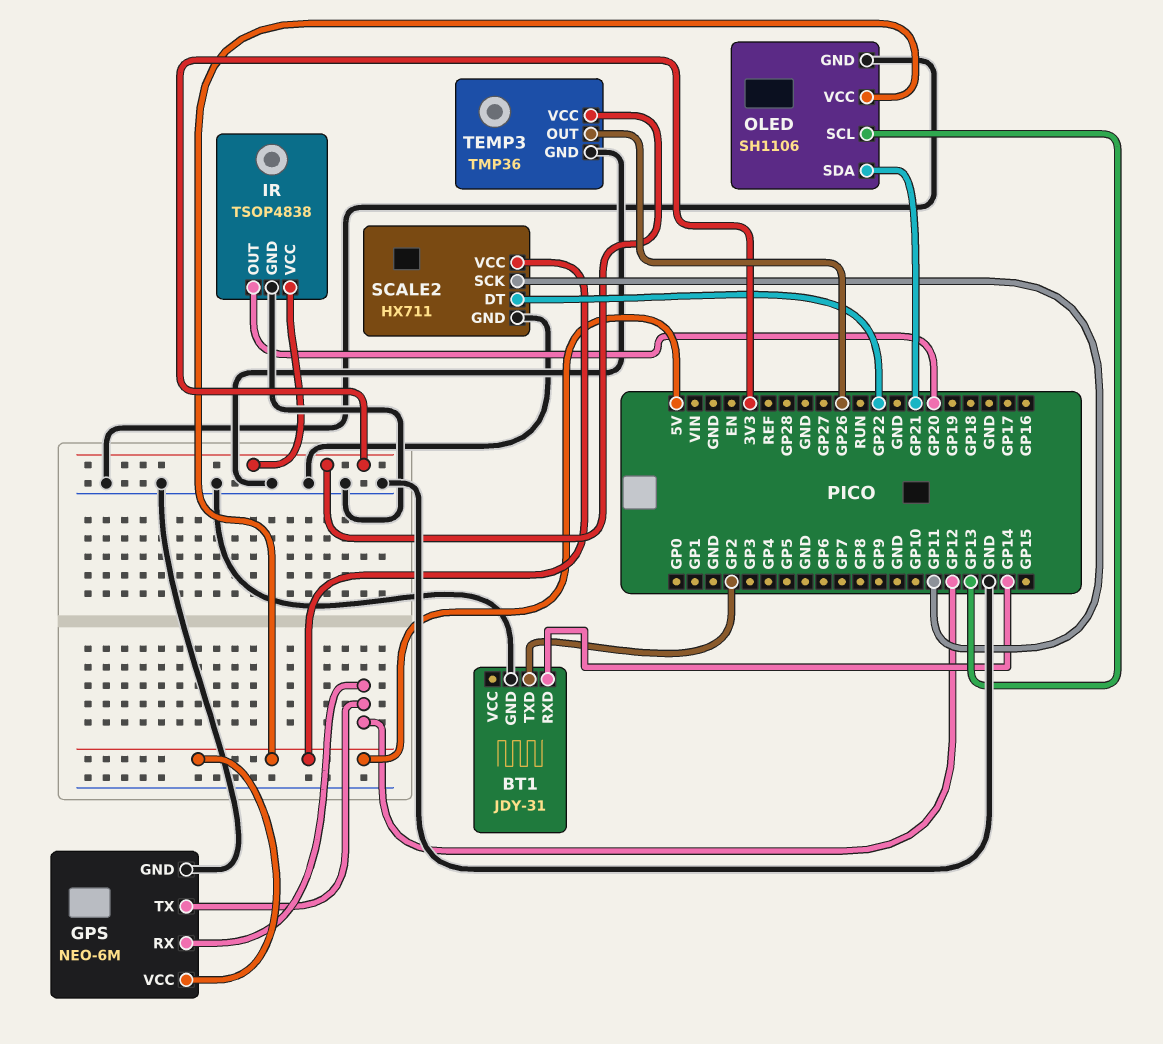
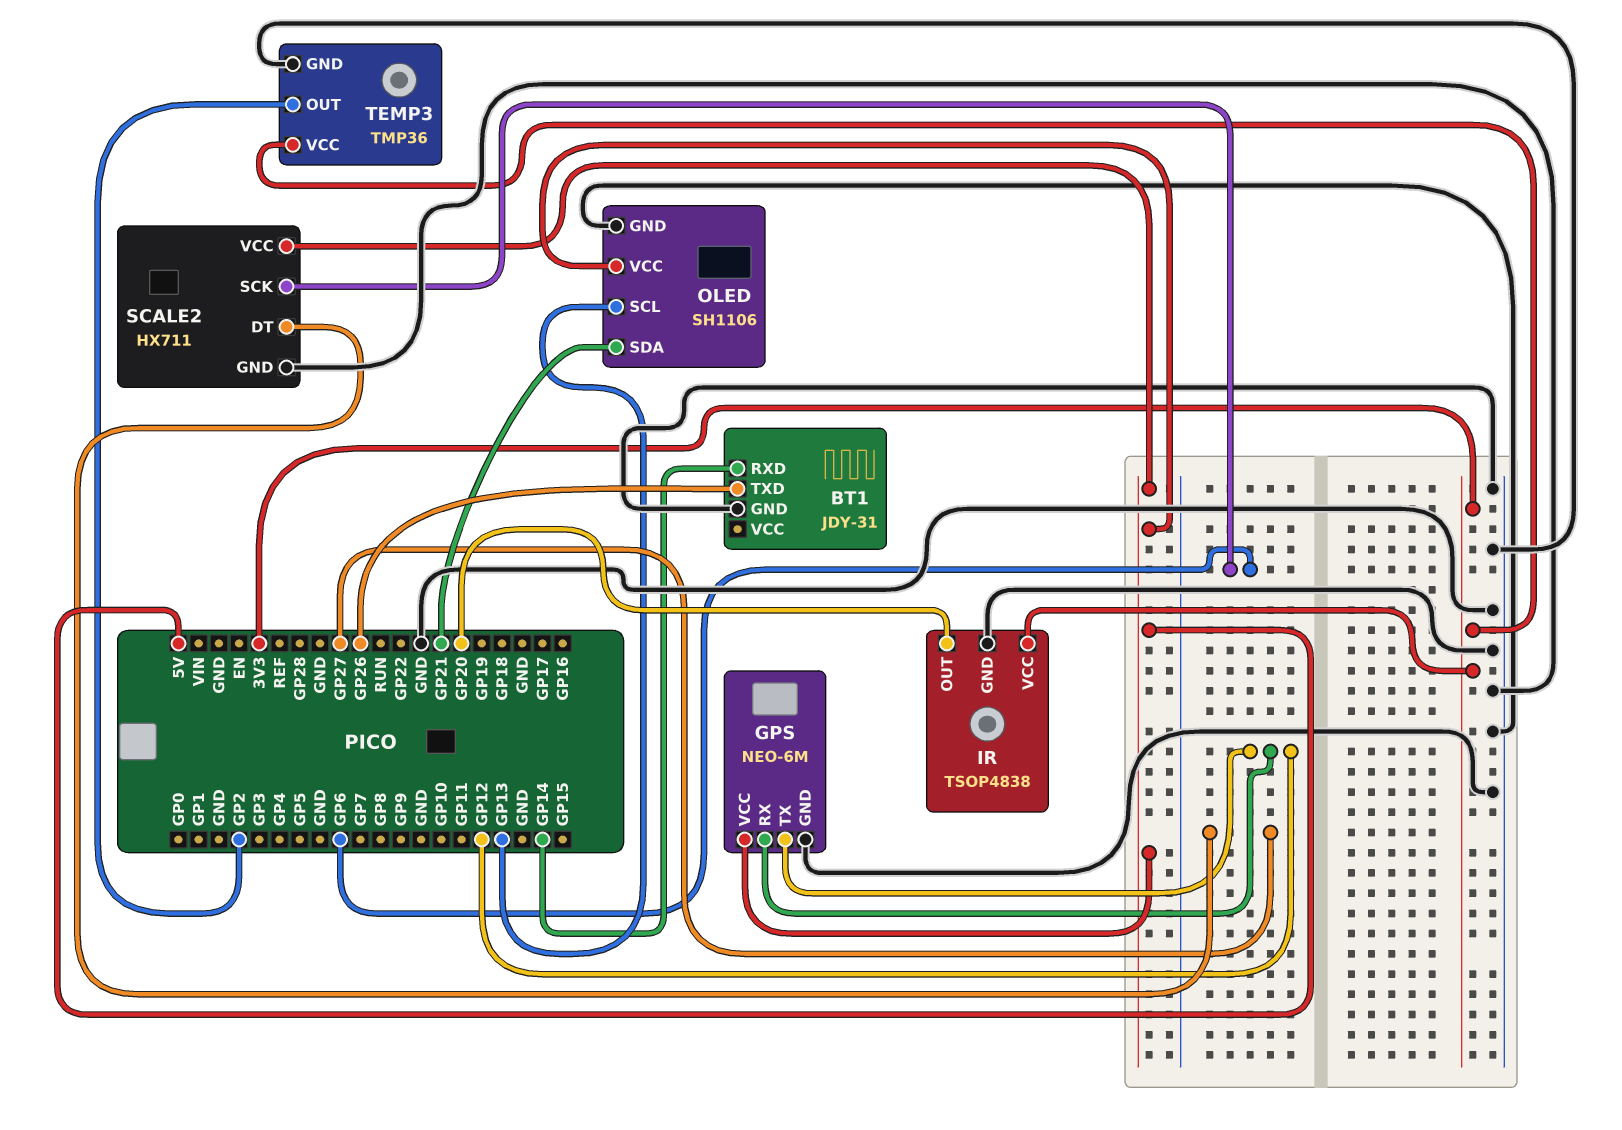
BT1 pin TXD: GP2 -> GP26
SCALE2 pin DT: GP22 -> GP27
SCALE2 pin SCK: GP11 -> GP6
TEMP3 pin OUT: GP26 -> GP2

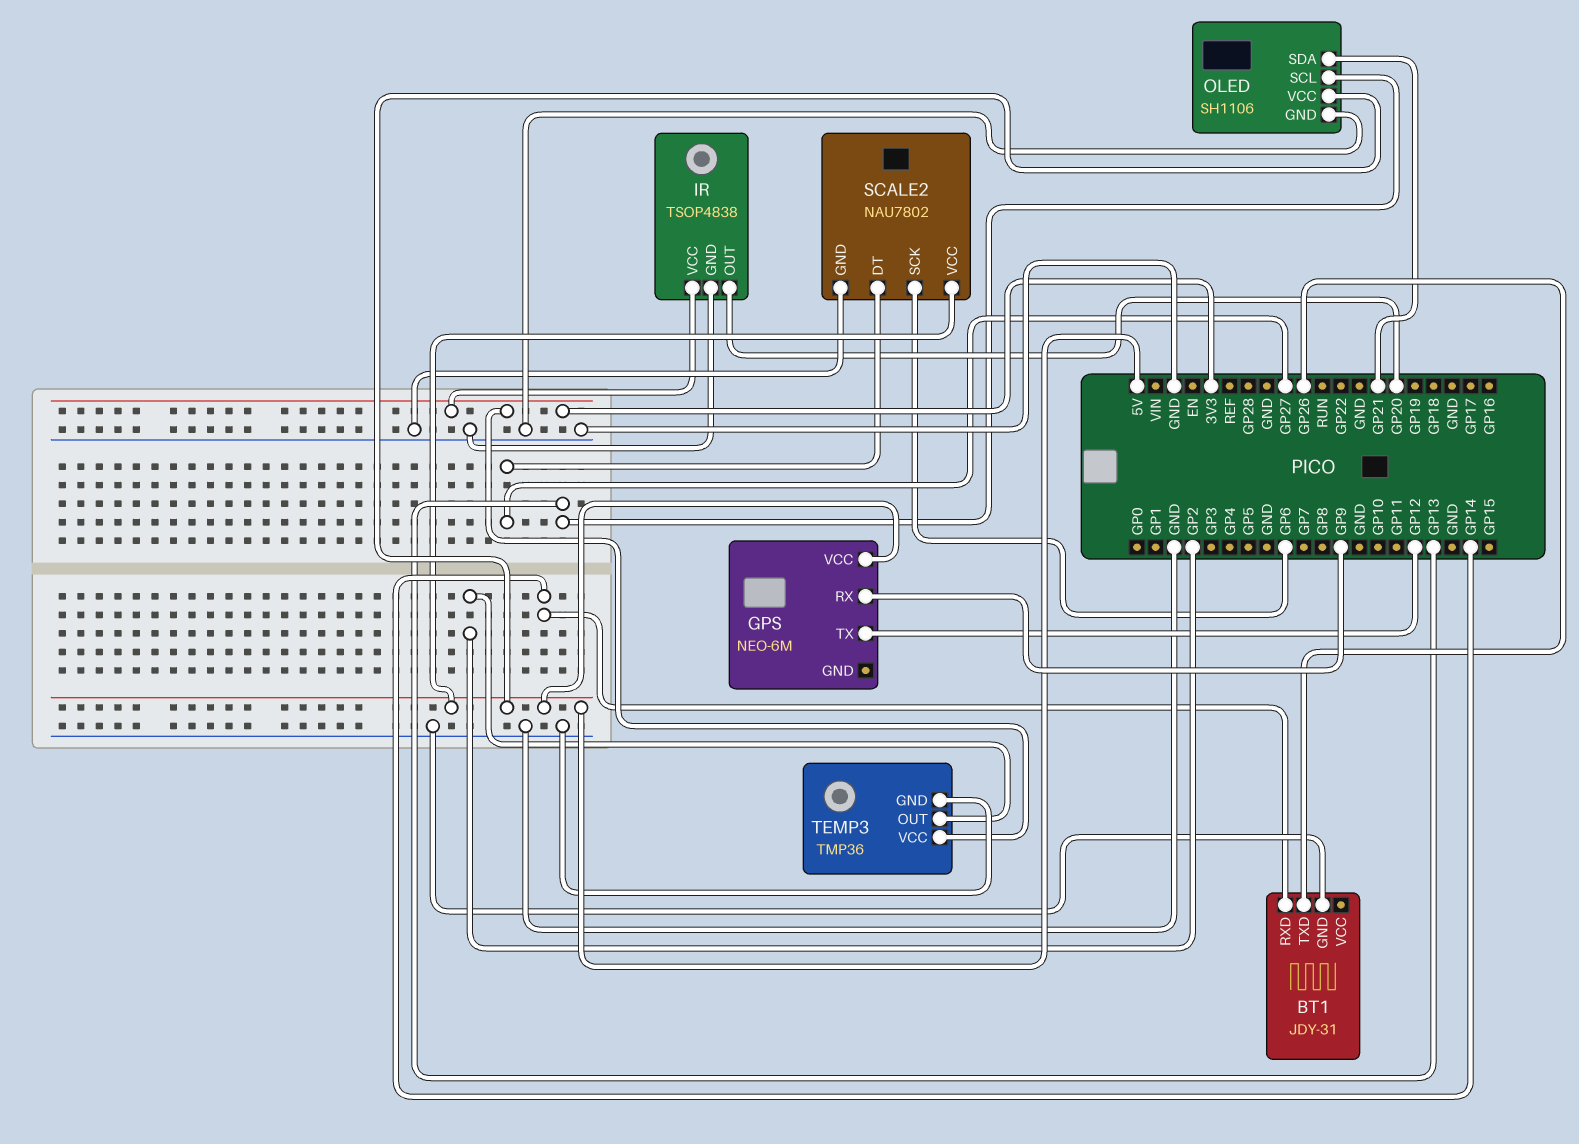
GPS pin GND: GND -> none
GPS pin RX: GP12 -> GP9
SCALE2: HX711 -> NAU7802

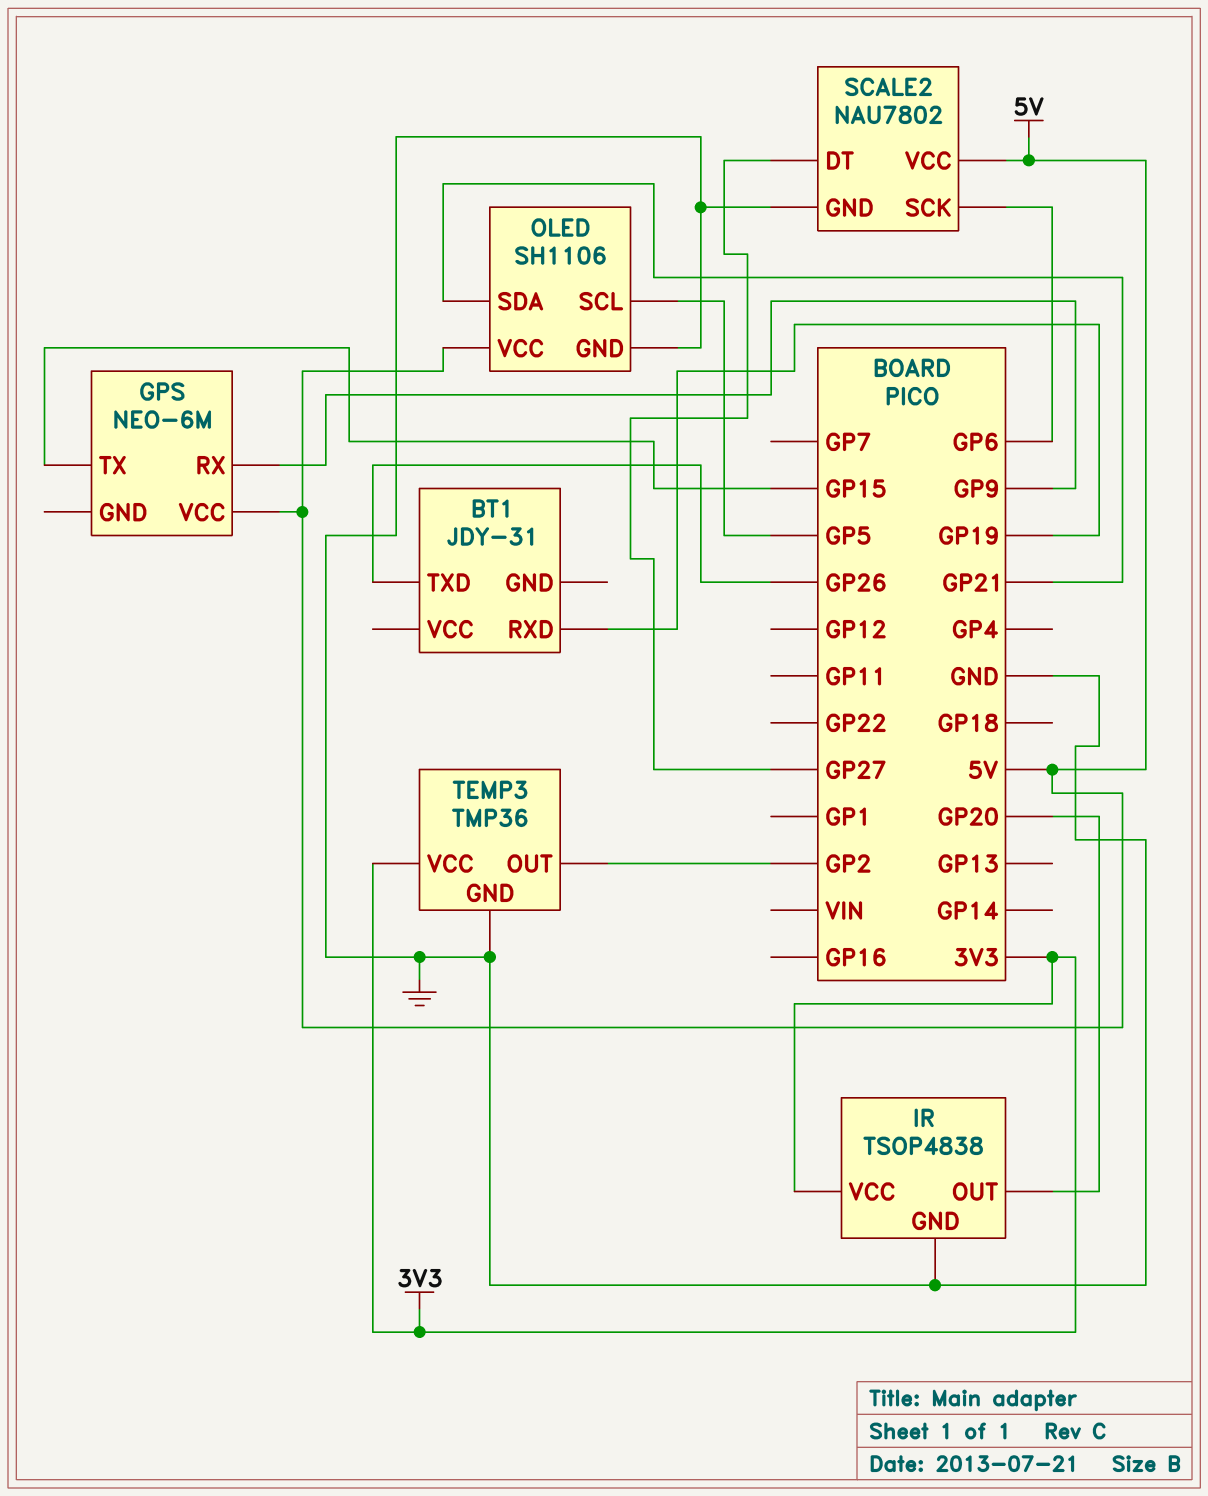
BT1 pin GND: GND -> none
BT1 pin RXD: GP14 -> GP19
GPS pin TX: GP12 -> GP15
OLED pin SCL: GP13 -> GP5

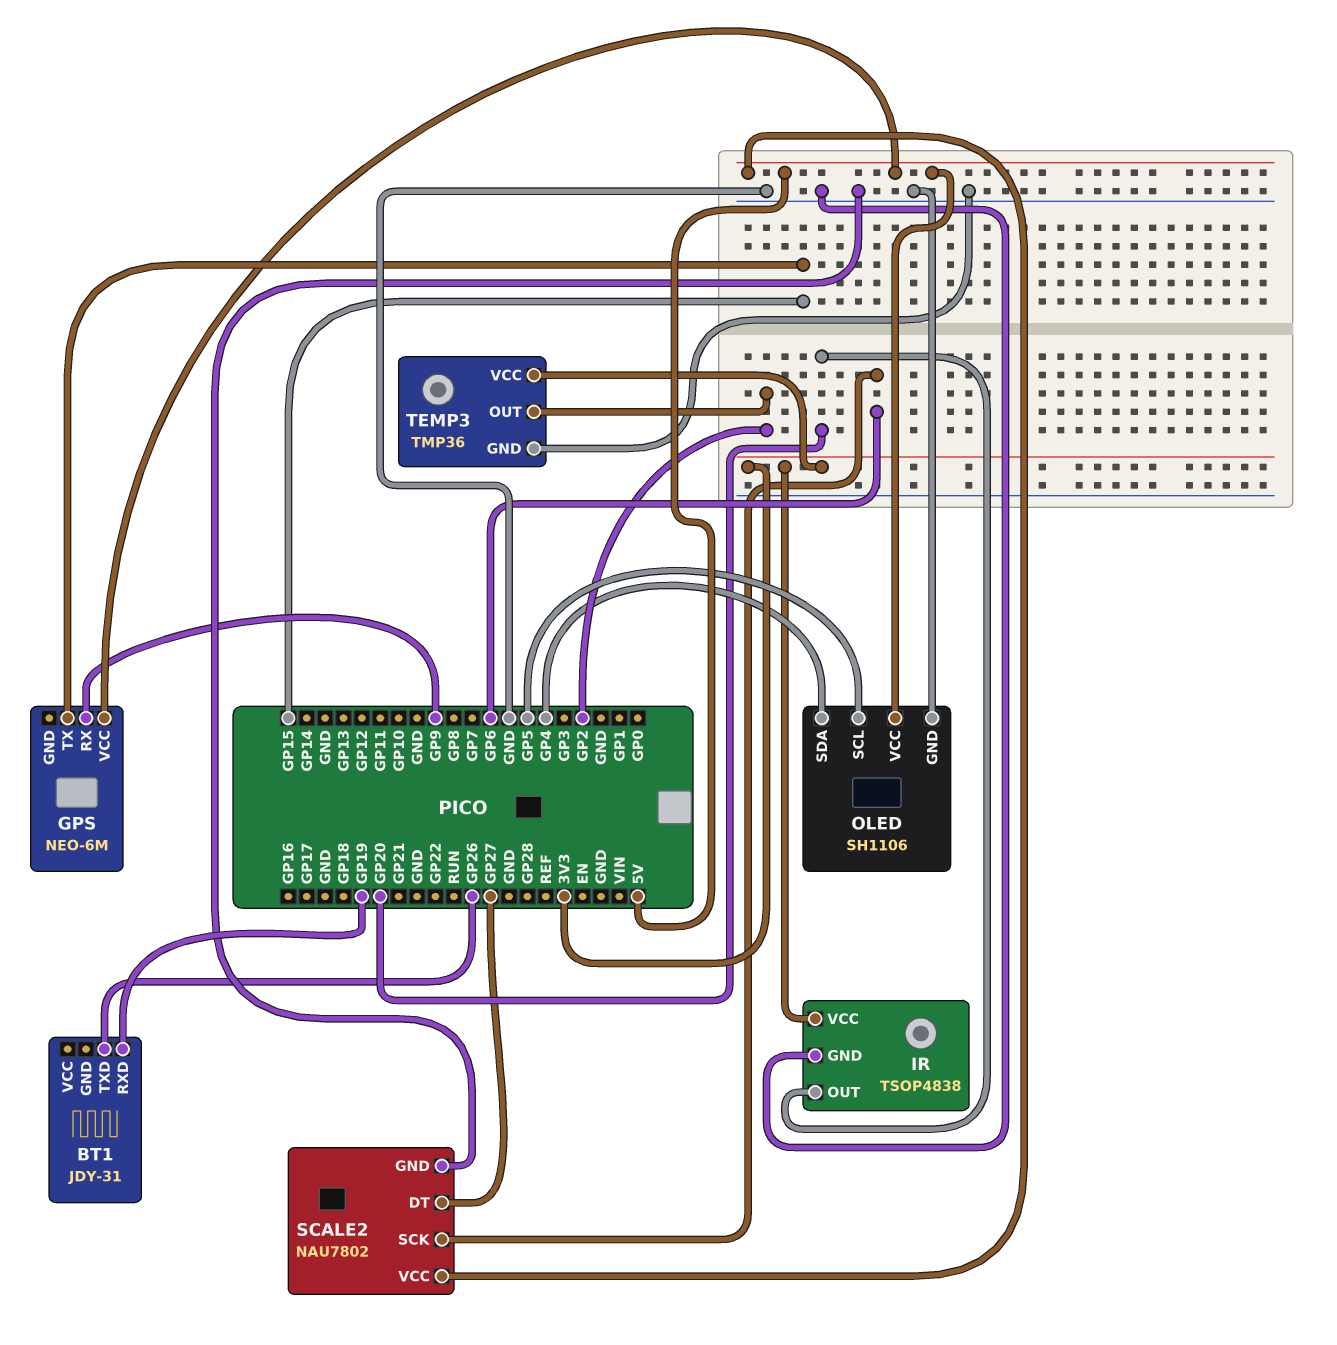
OLED pin SDA: GP21 -> GP4

